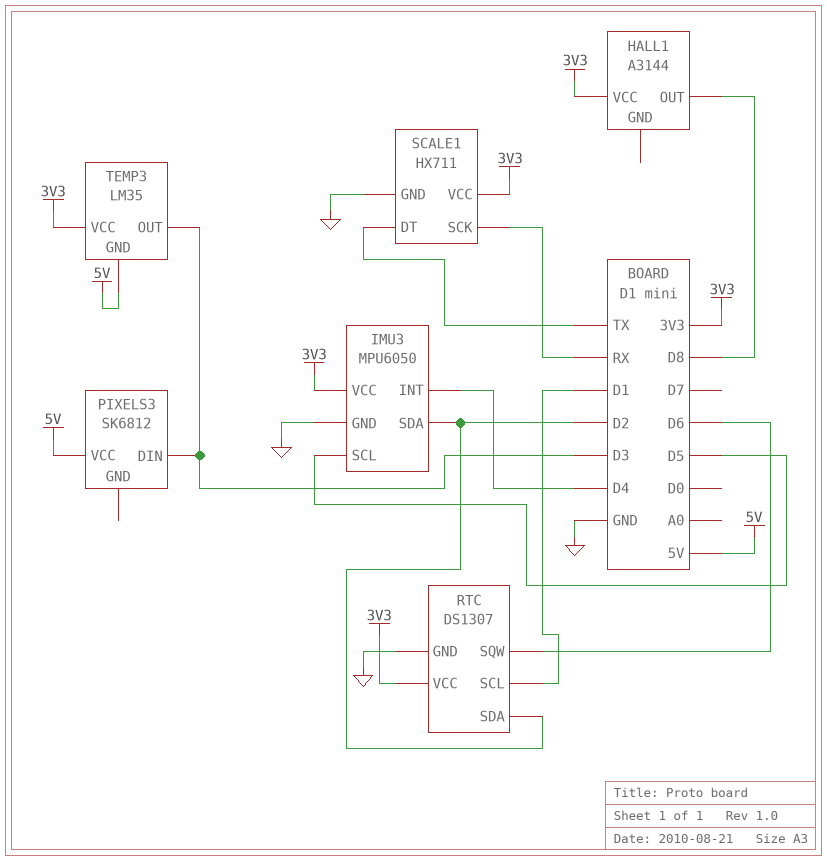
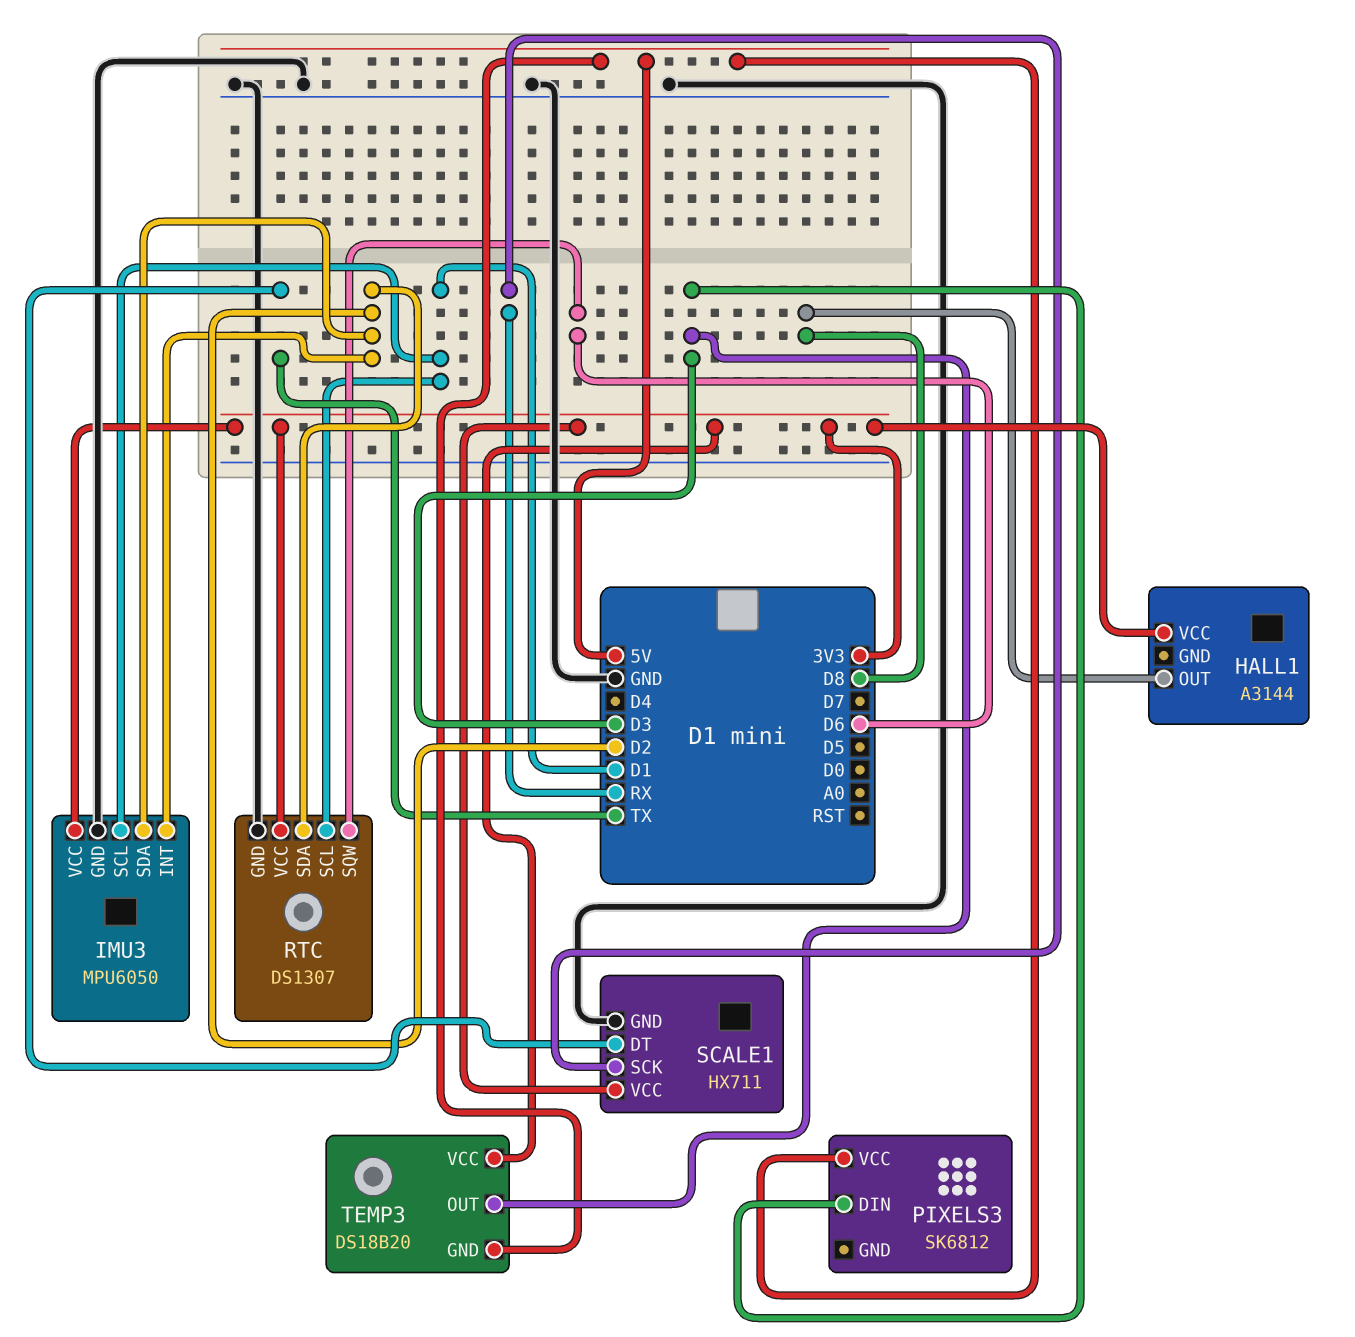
IMU3 pin INT: D4 -> D2
IMU3 pin SCL: D5 -> D1
TEMP3: LM35 -> DS18B20

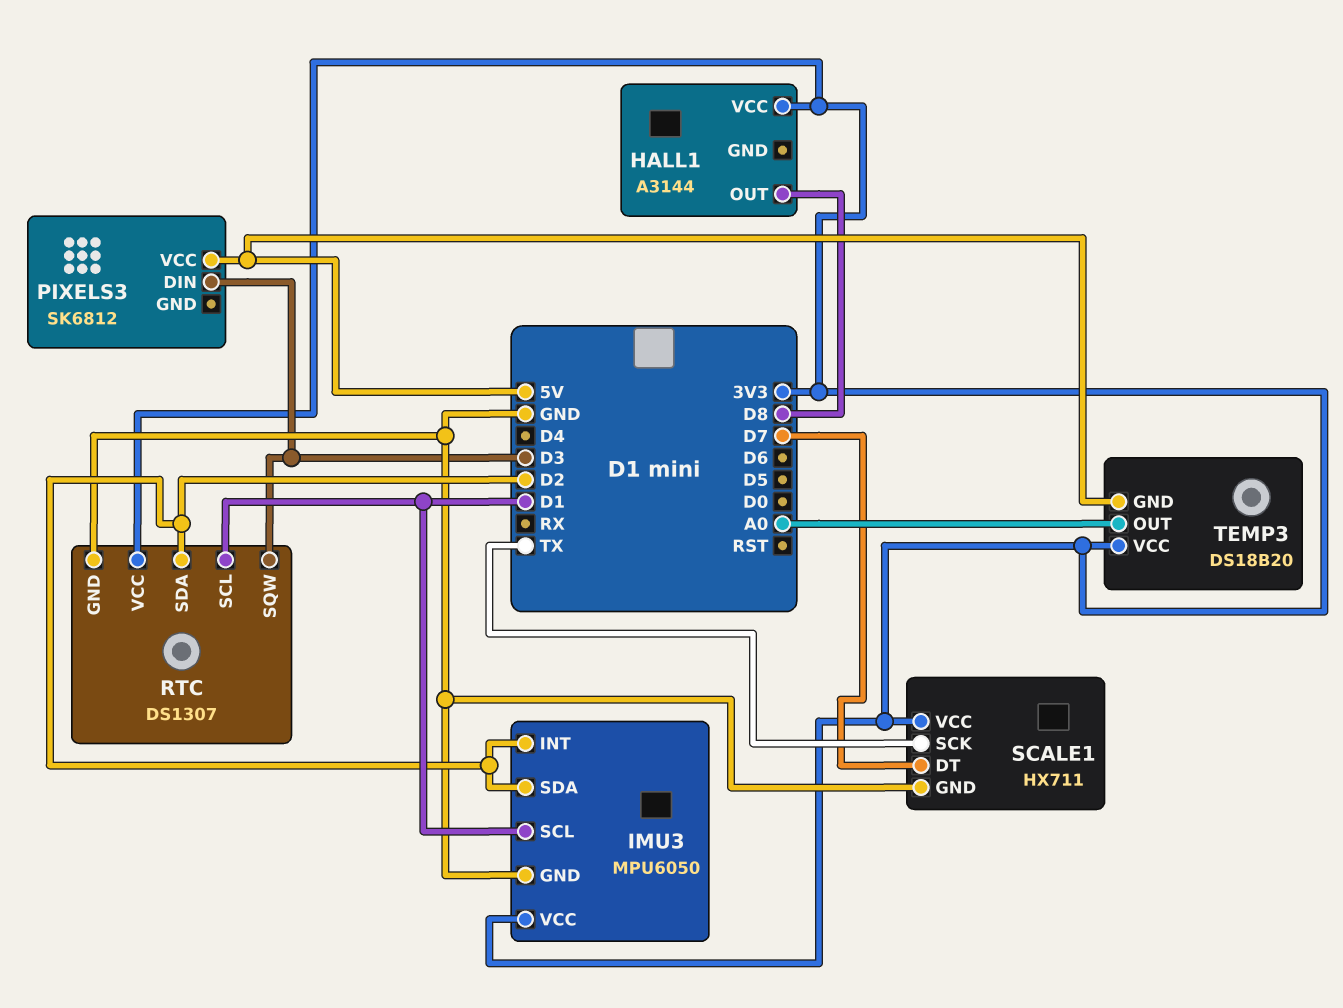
RTC pin SQW: D6 -> D3
SCALE1 pin DT: TX -> D7
SCALE1 pin SCK: RX -> TX
TEMP3 pin OUT: D3 -> A0

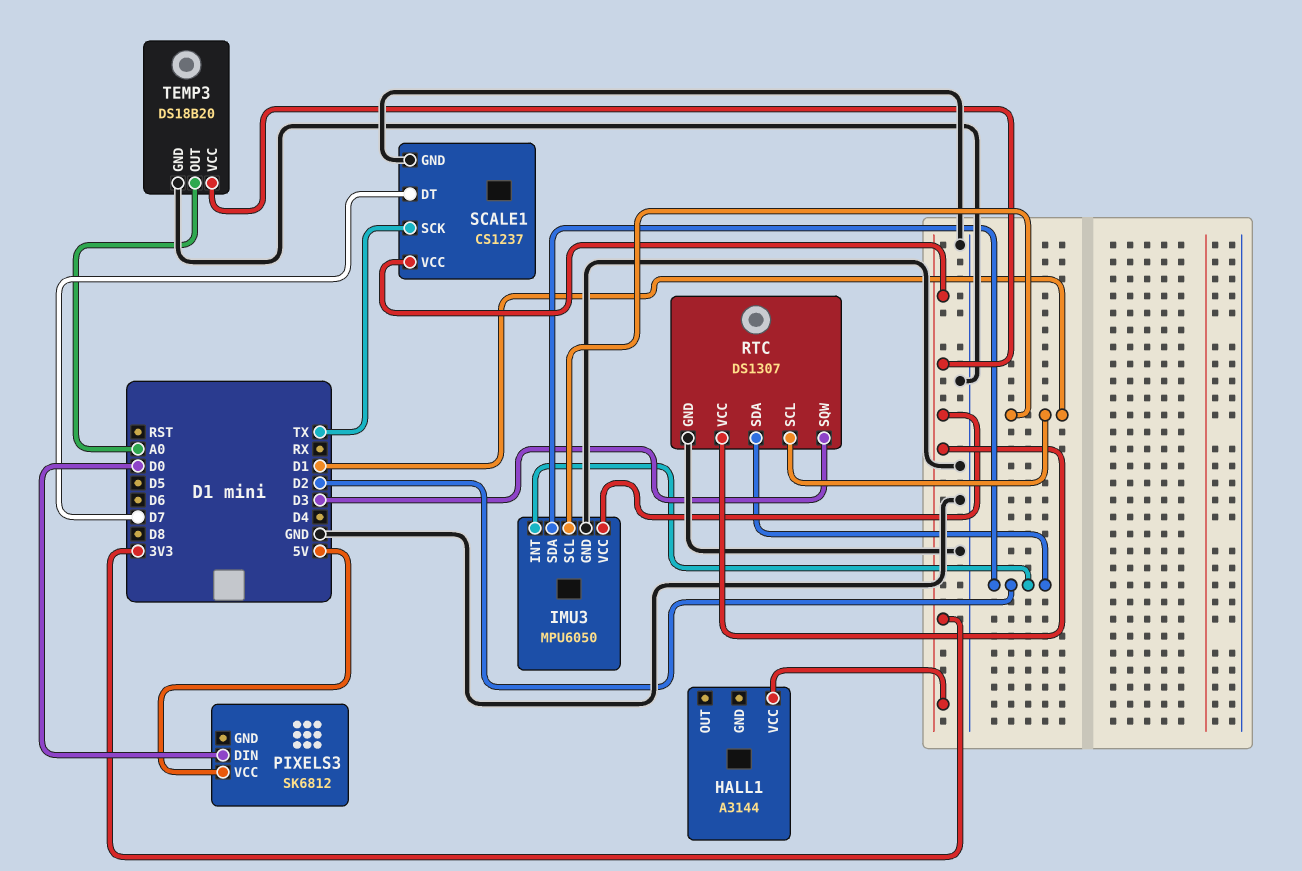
HALL1 pin OUT: D8 -> none
PIXELS3 pin DIN: D3 -> D0
SCALE1: HX711 -> CS1237
TEMP3 pin GND: 5V -> GND

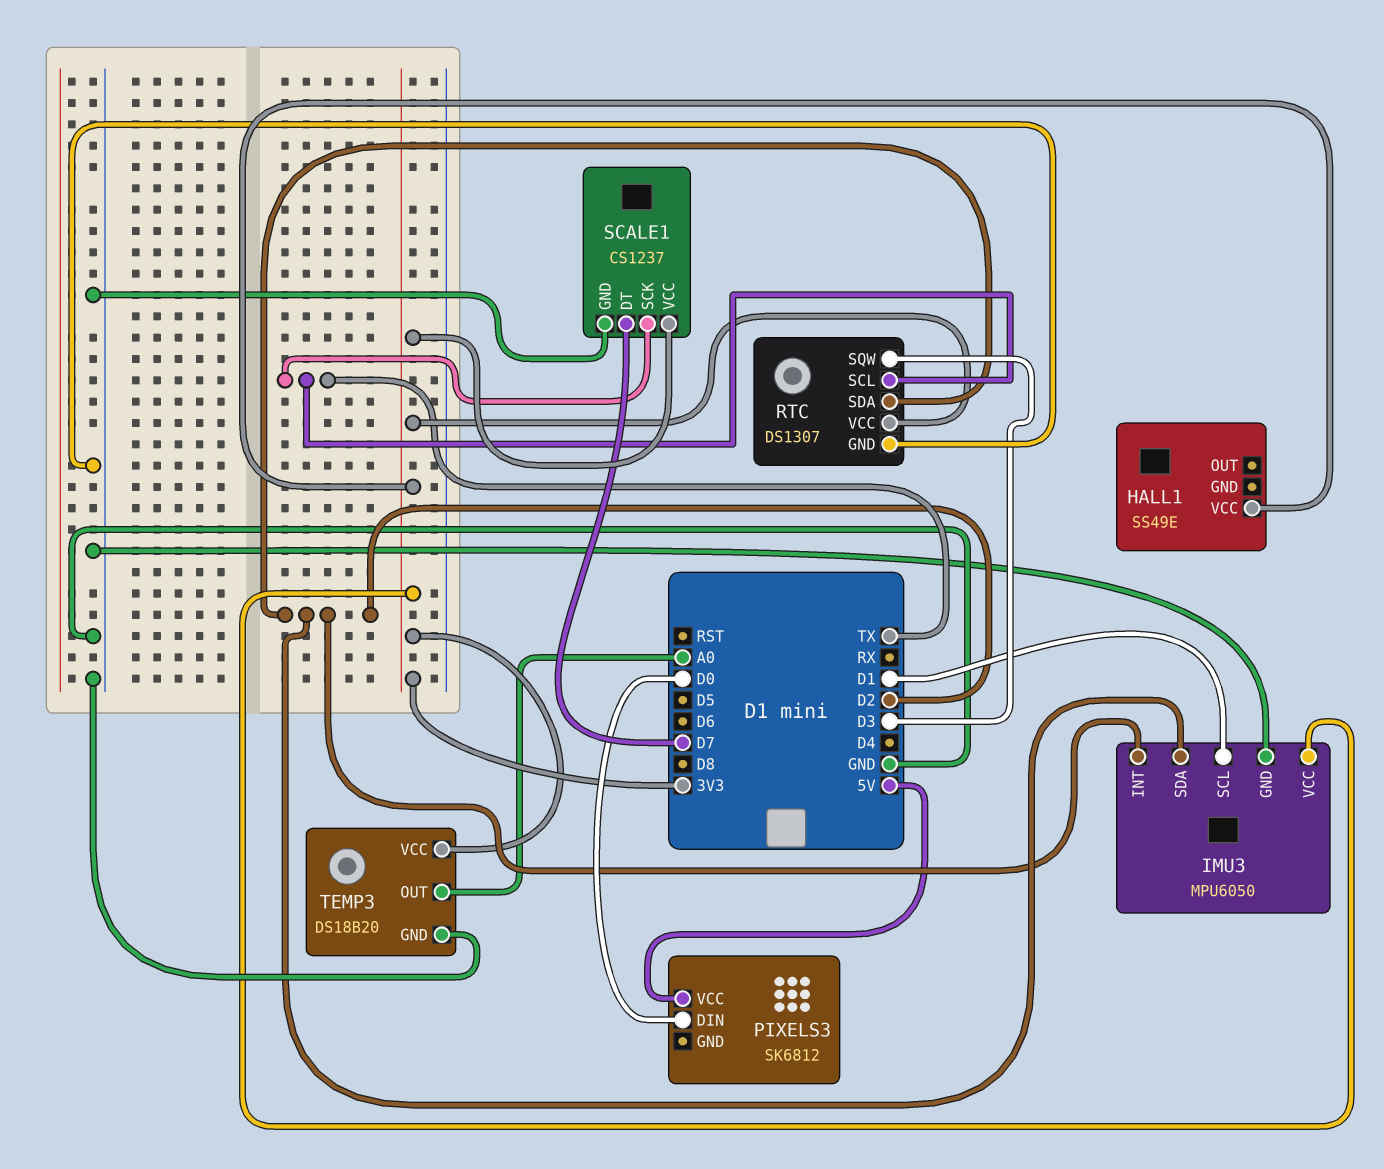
HALL1: A3144 -> SS49E
RTC pin SCL: D1 -> TX

